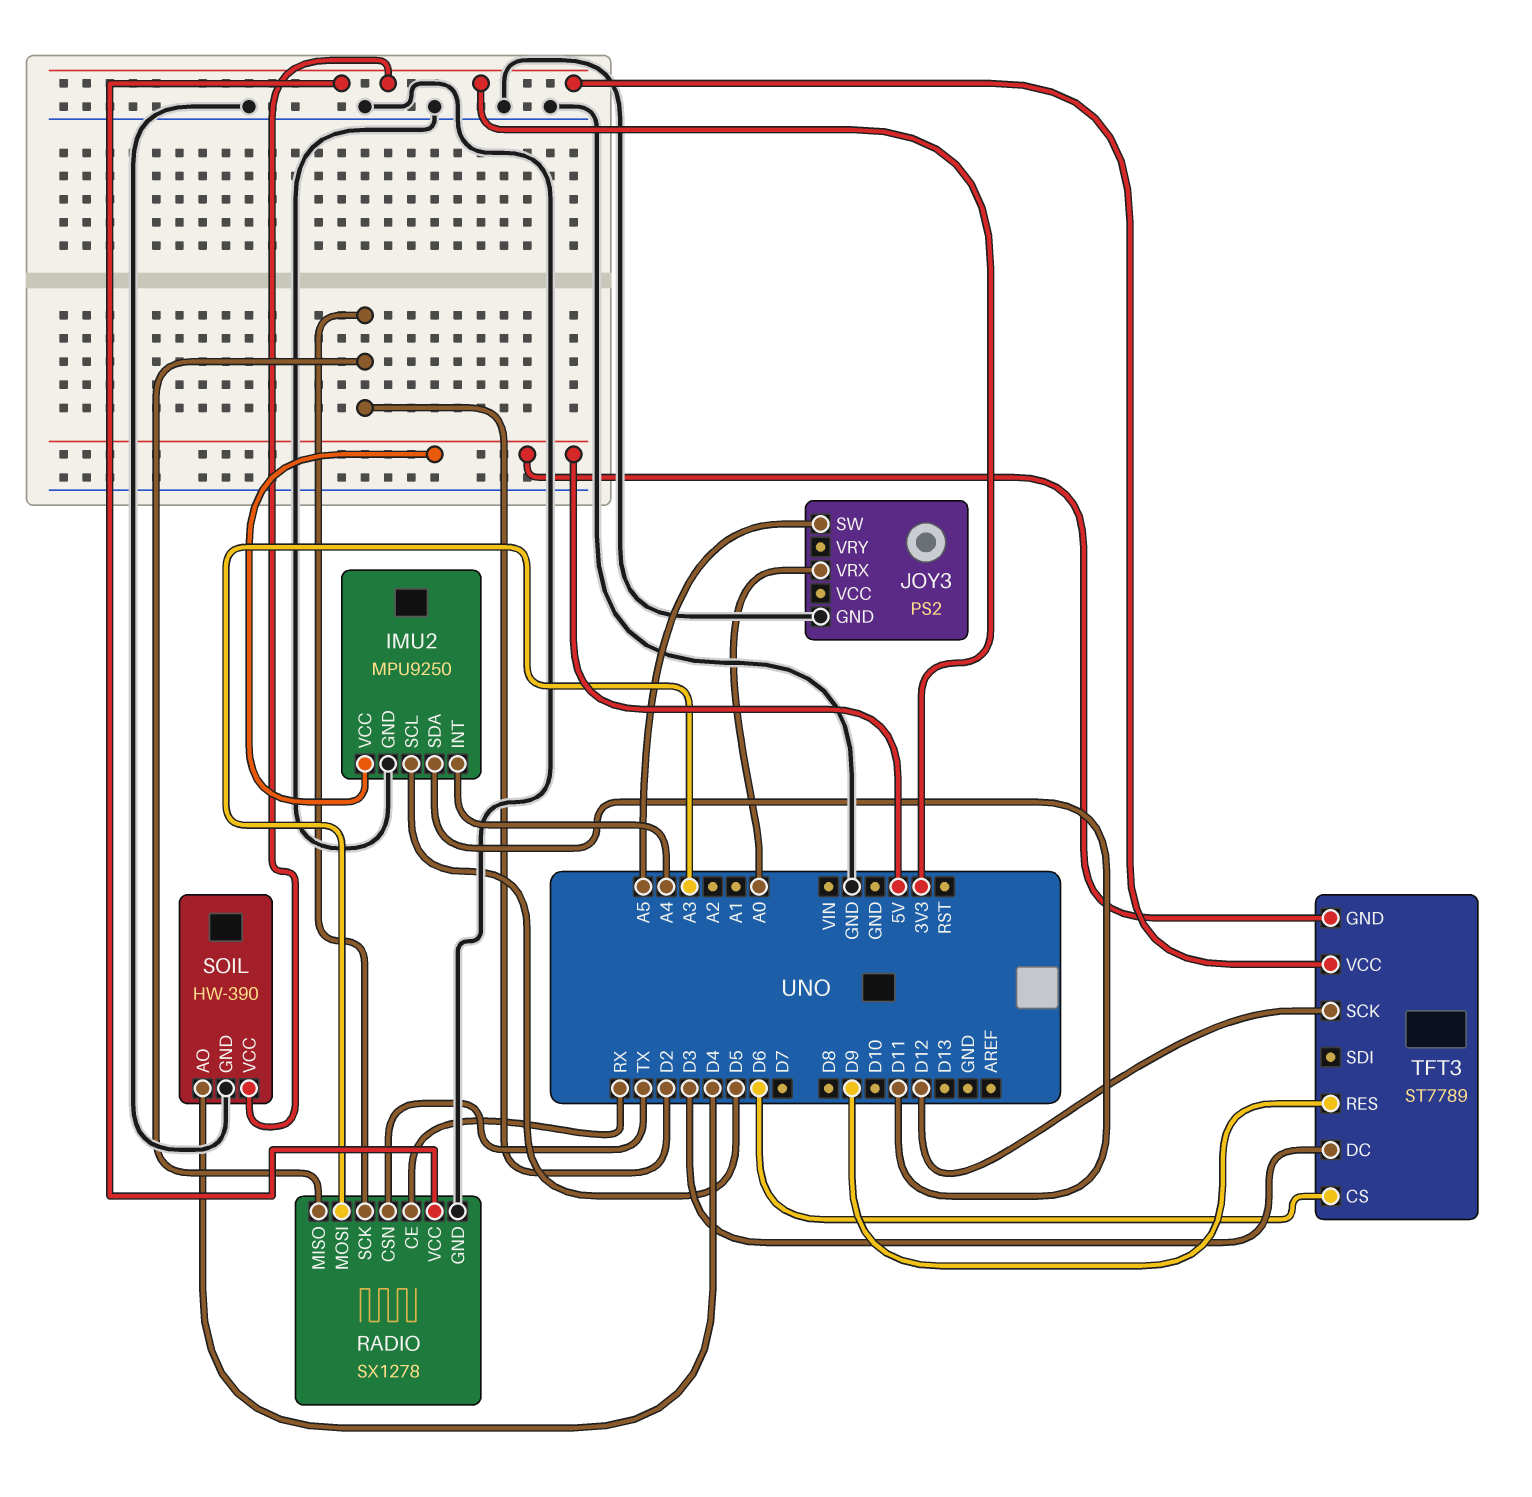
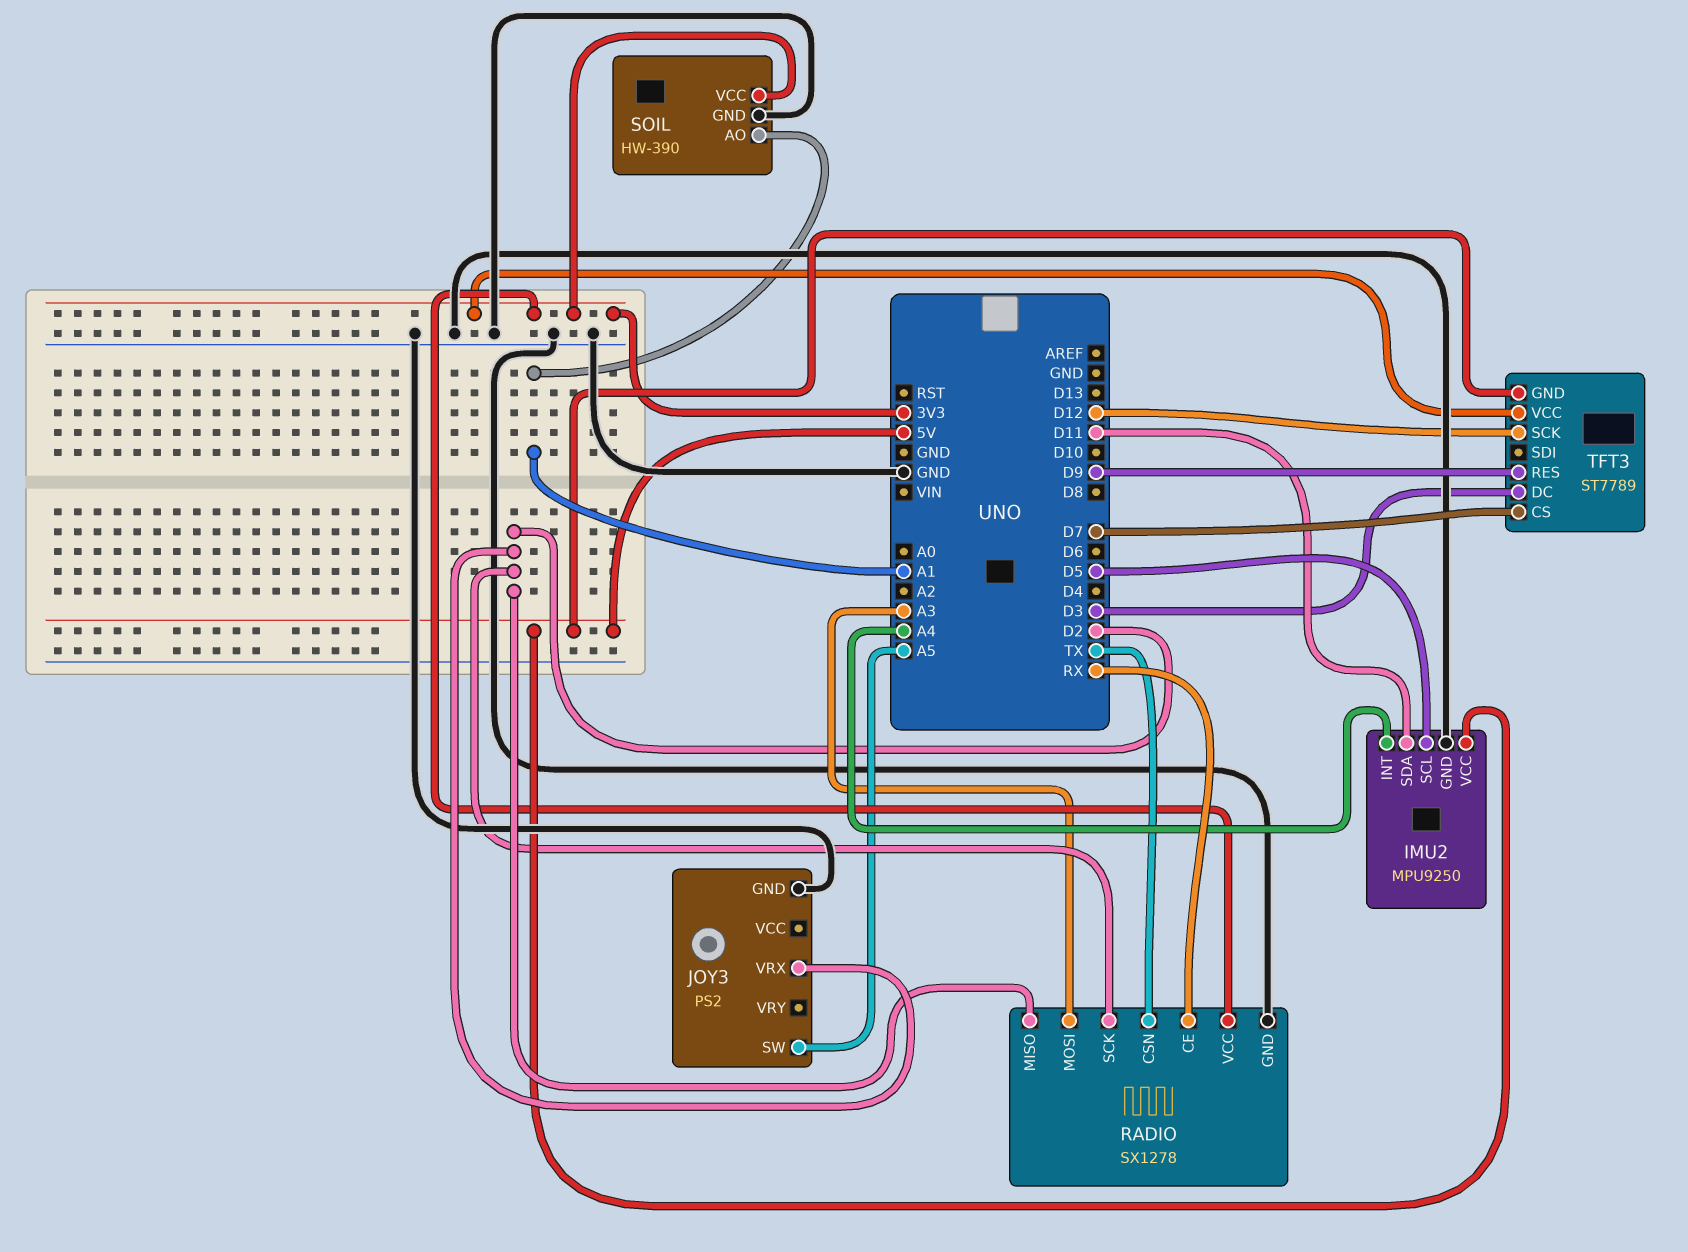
JOY3 pin VRX: A0 -> D2
SOIL pin AO: D4 -> A1
TFT3 pin CS: D6 -> D7

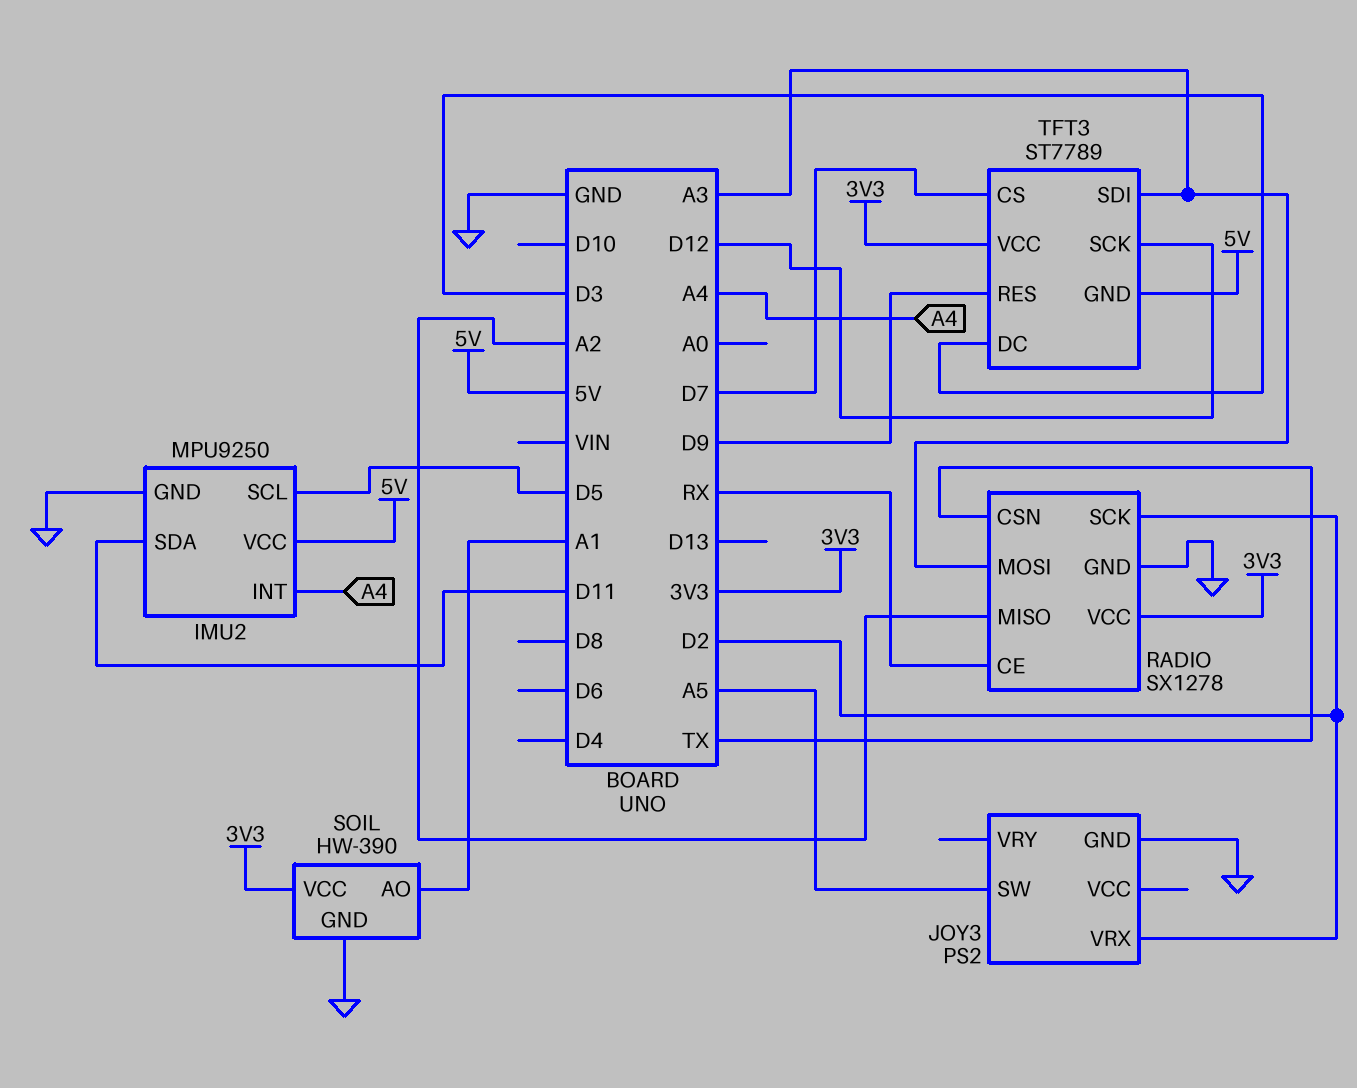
RADIO pin MISO: D2 -> A2
TFT3 pin SDI: none -> A3

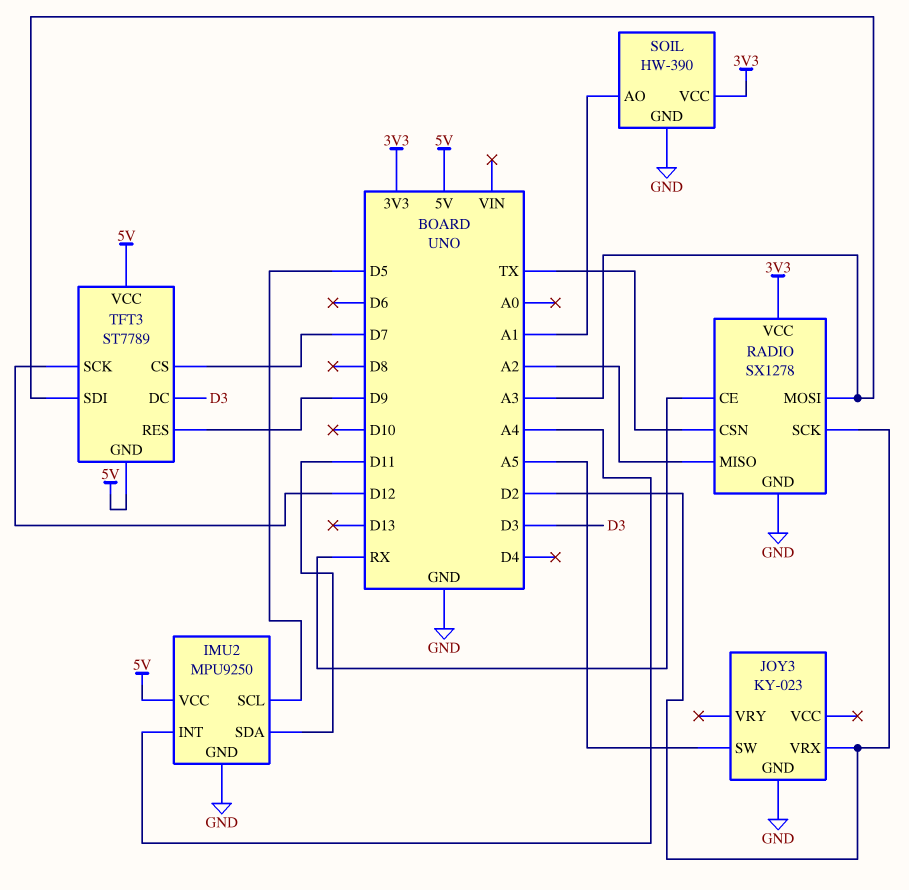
JOY3: PS2 -> KY-023
TFT3 pin VCC: 3V3 -> 5V

